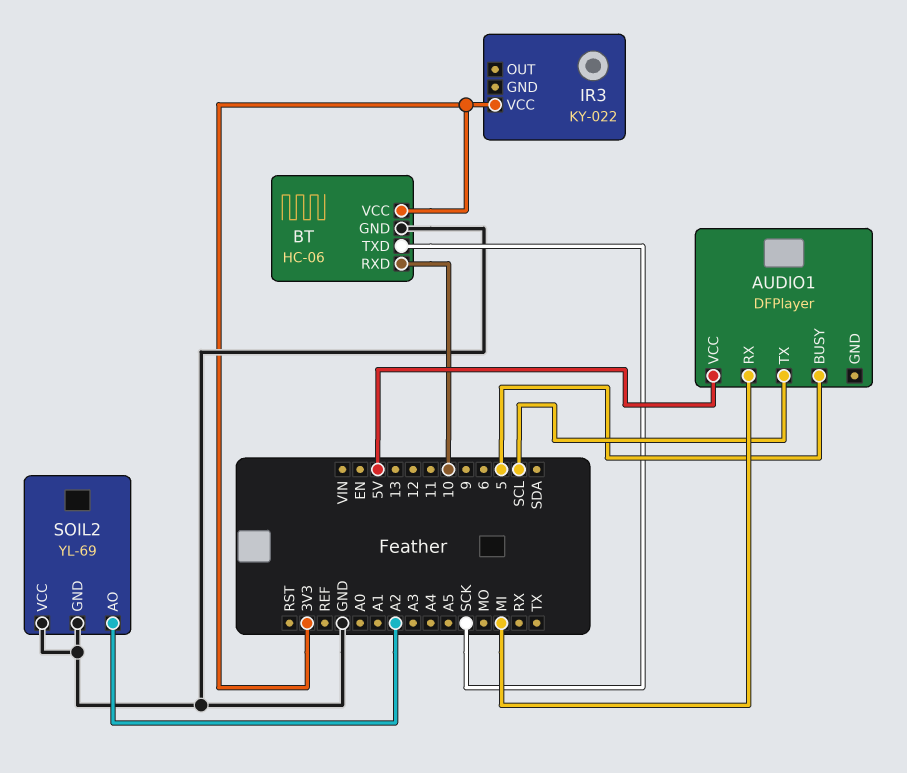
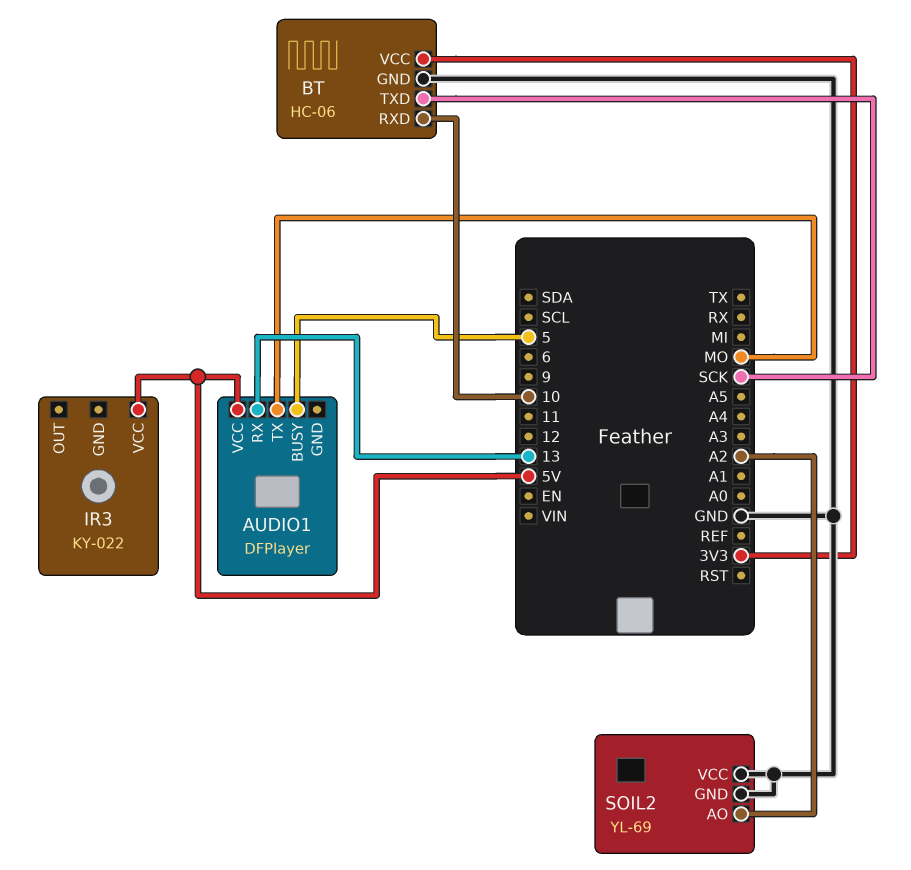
AUDIO1 pin RX: MI -> 13
AUDIO1 pin TX: SCL -> MO
IR3 pin VCC: 3V3 -> 5V

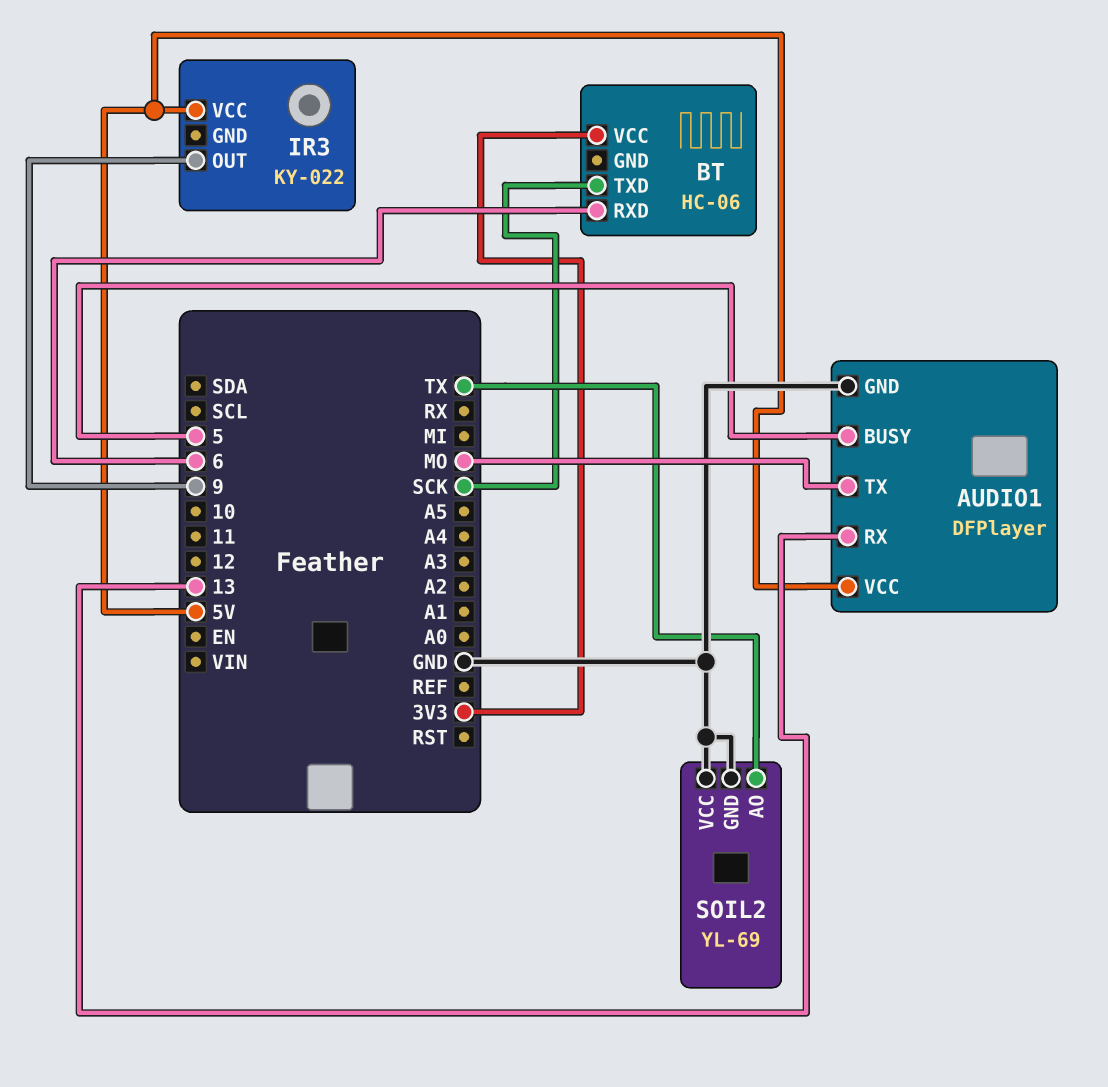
AUDIO1 pin GND: none -> GND
BT pin GND: GND -> none
BT pin RXD: 10 -> 6
IR3 pin OUT: none -> 9
SOIL2 pin AO: A2 -> TX

